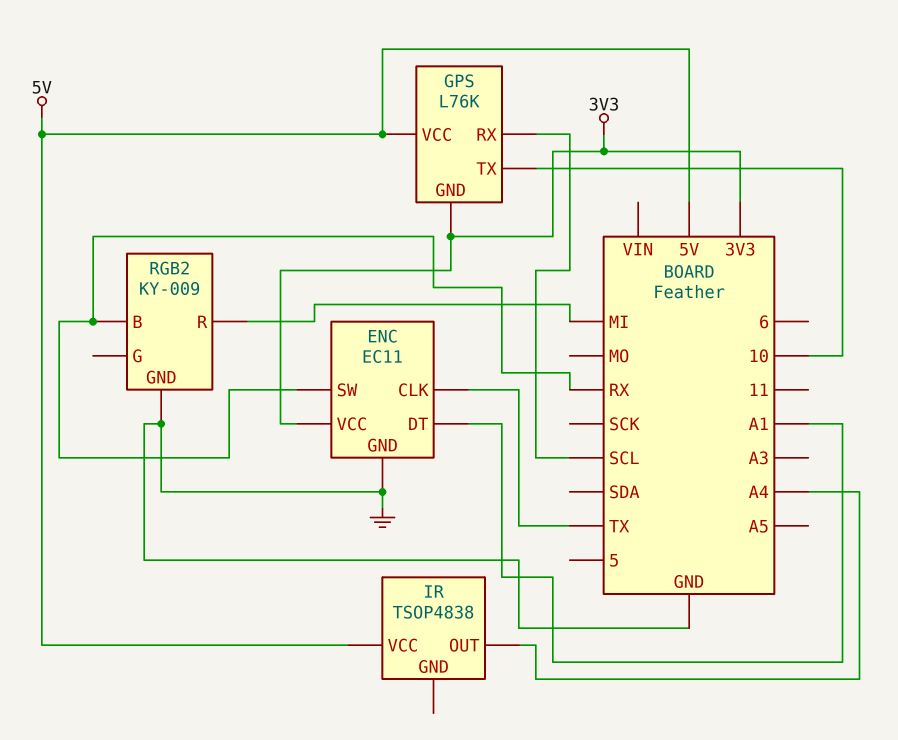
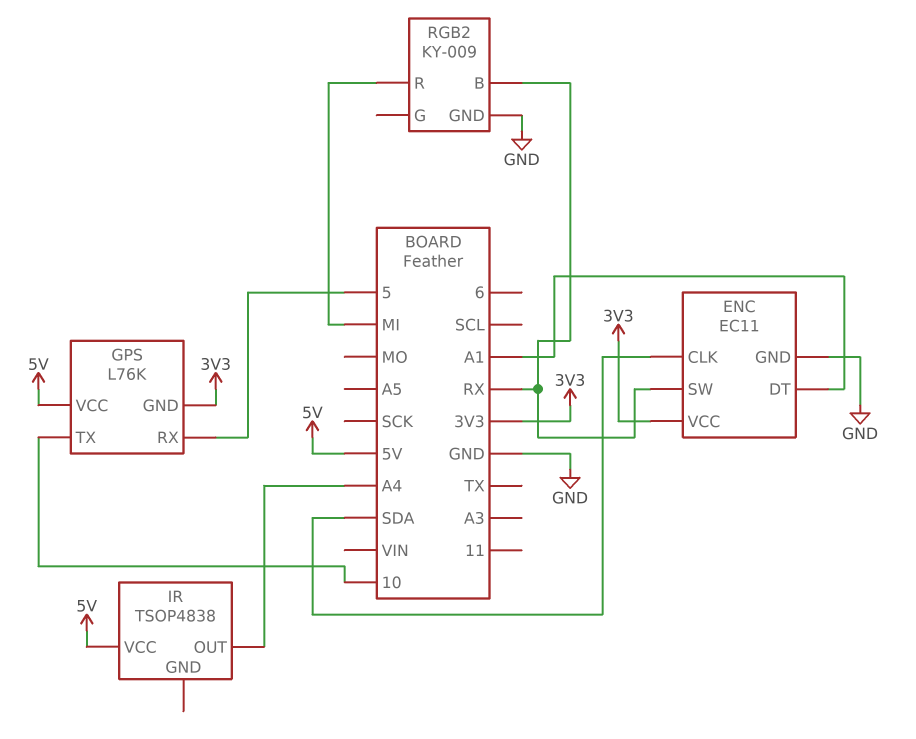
ENC pin CLK: TX -> SDA
GPS pin RX: SCL -> 5

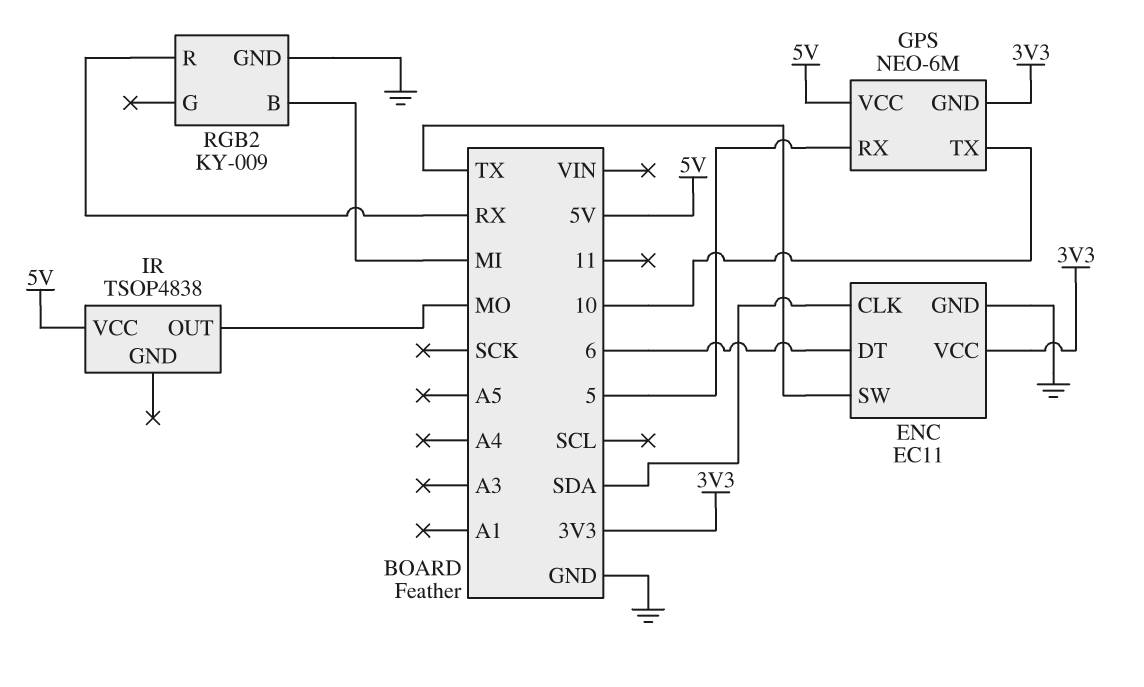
ENC pin DT: A1 -> 6
ENC pin SW: RX -> TX
GPS: L76K -> NEO-6M
IR pin OUT: A4 -> MO
RGB2 pin B: RX -> MI
RGB2 pin R: MI -> RX

